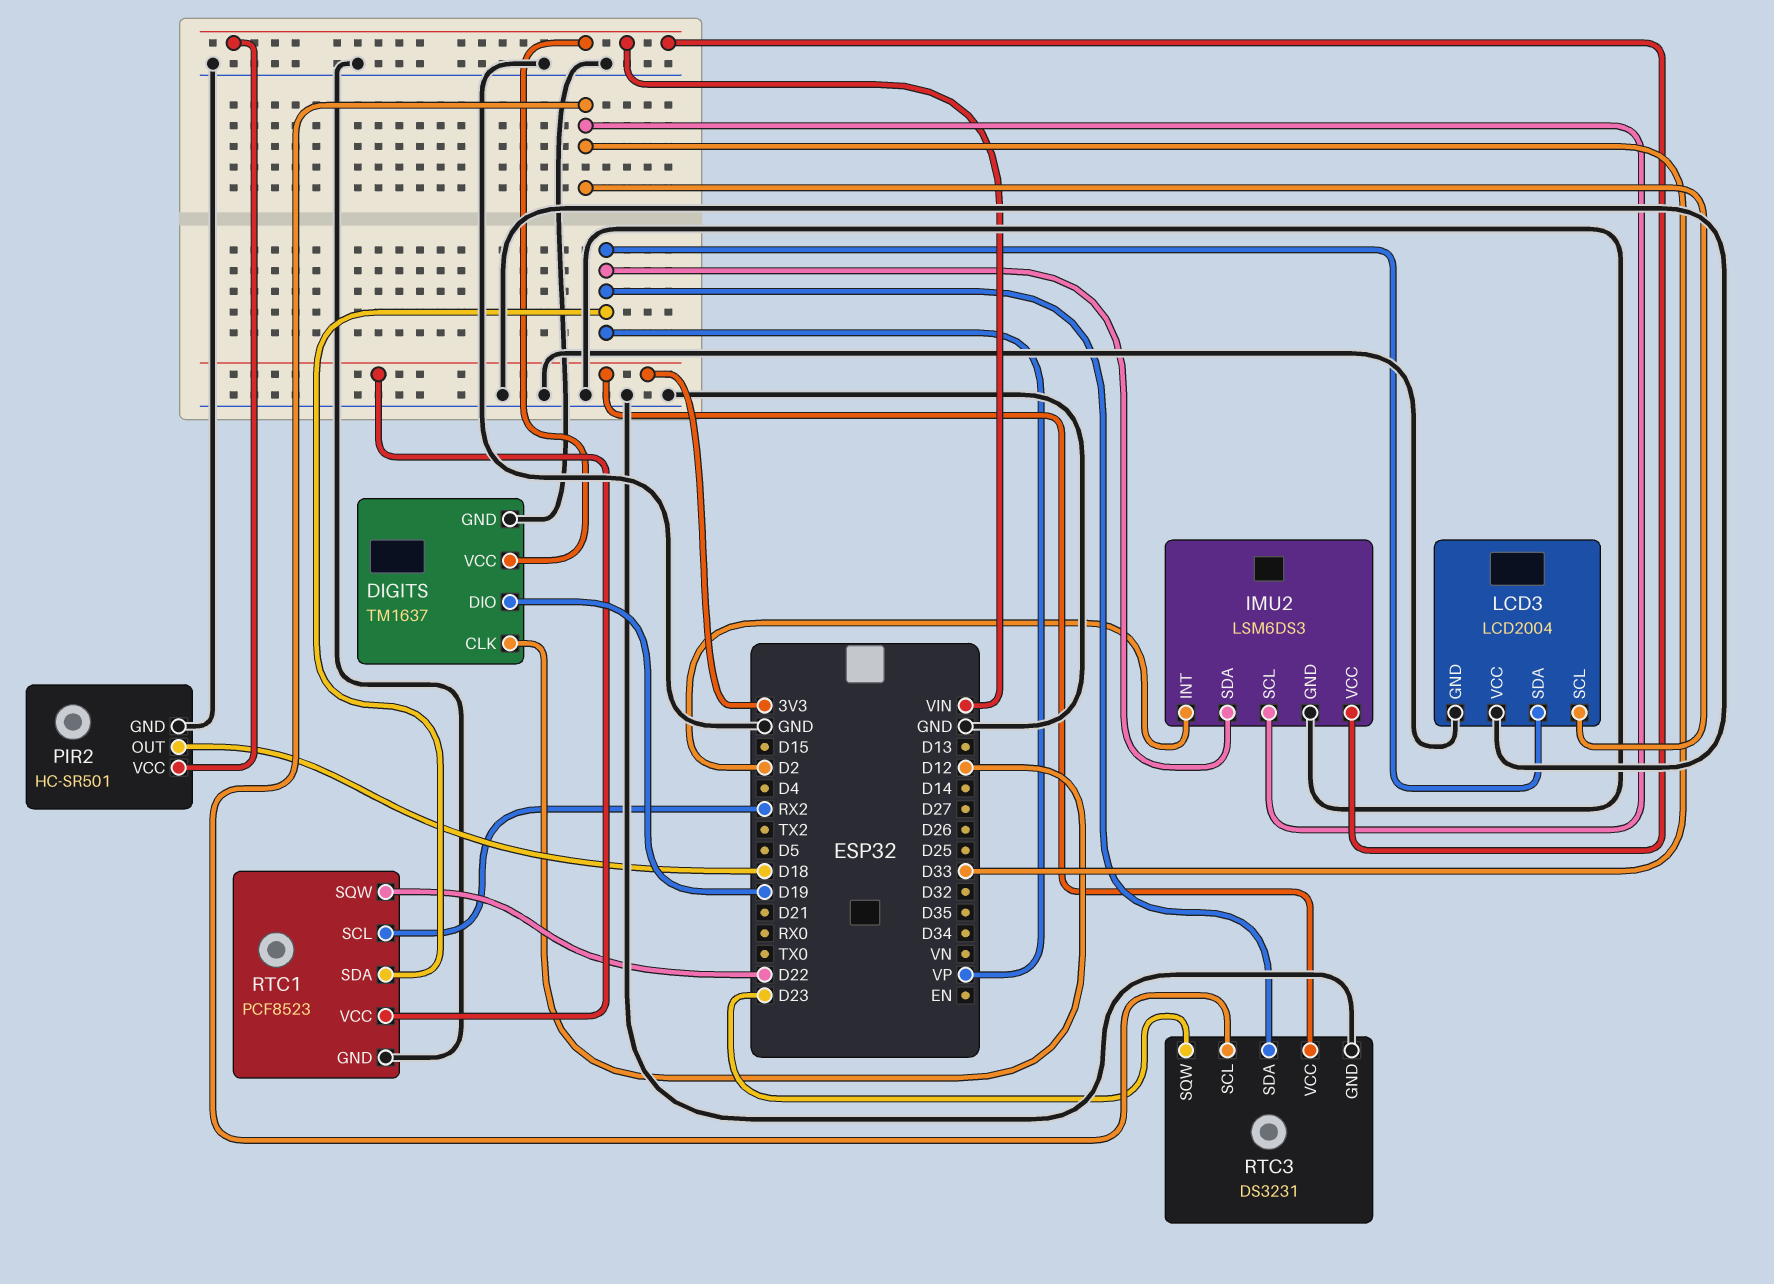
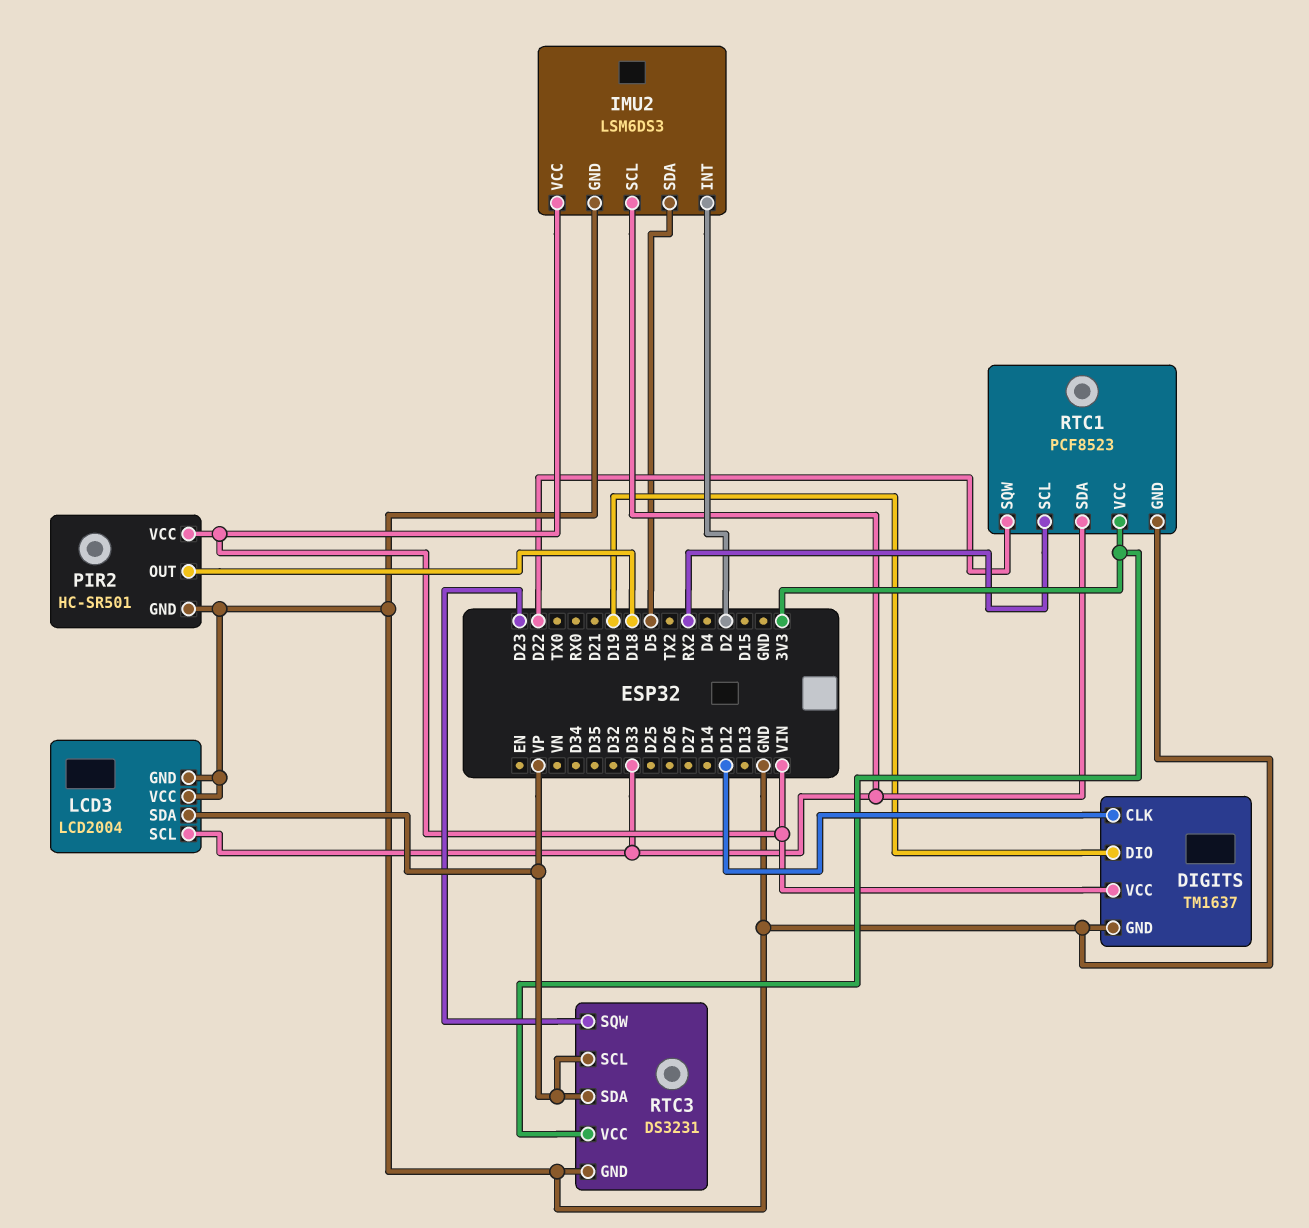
IMU2 pin SDA: VP -> D5
RTC1 pin SDA: VP -> D33
RTC3 pin SCL: D33 -> VP

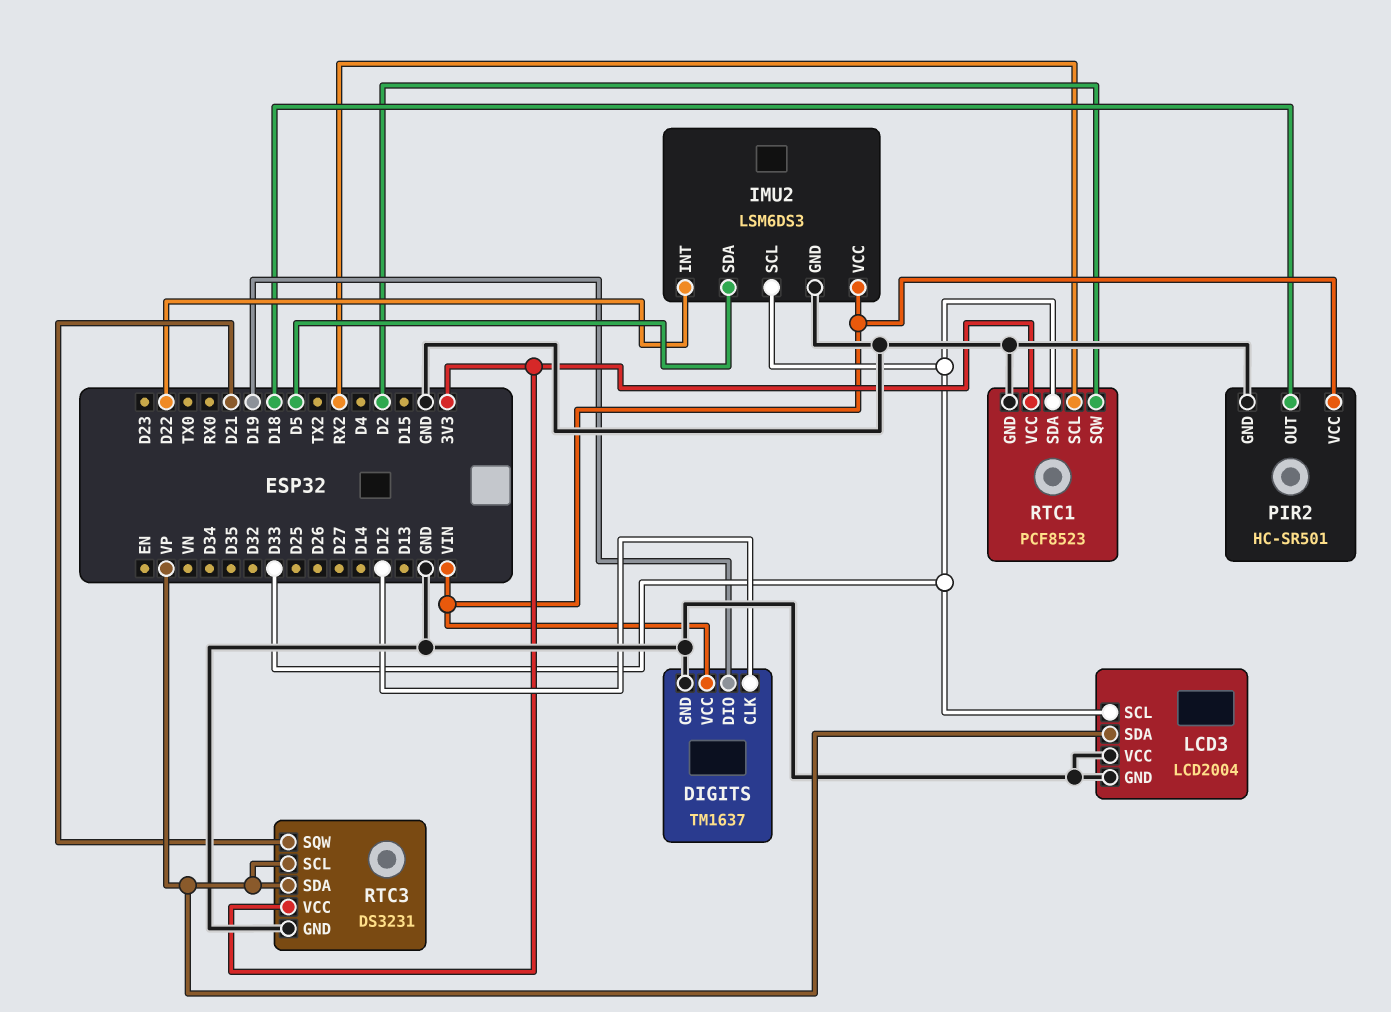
IMU2 pin INT: D2 -> D22
RTC1 pin SQW: D22 -> D2
RTC3 pin SQW: D23 -> D21

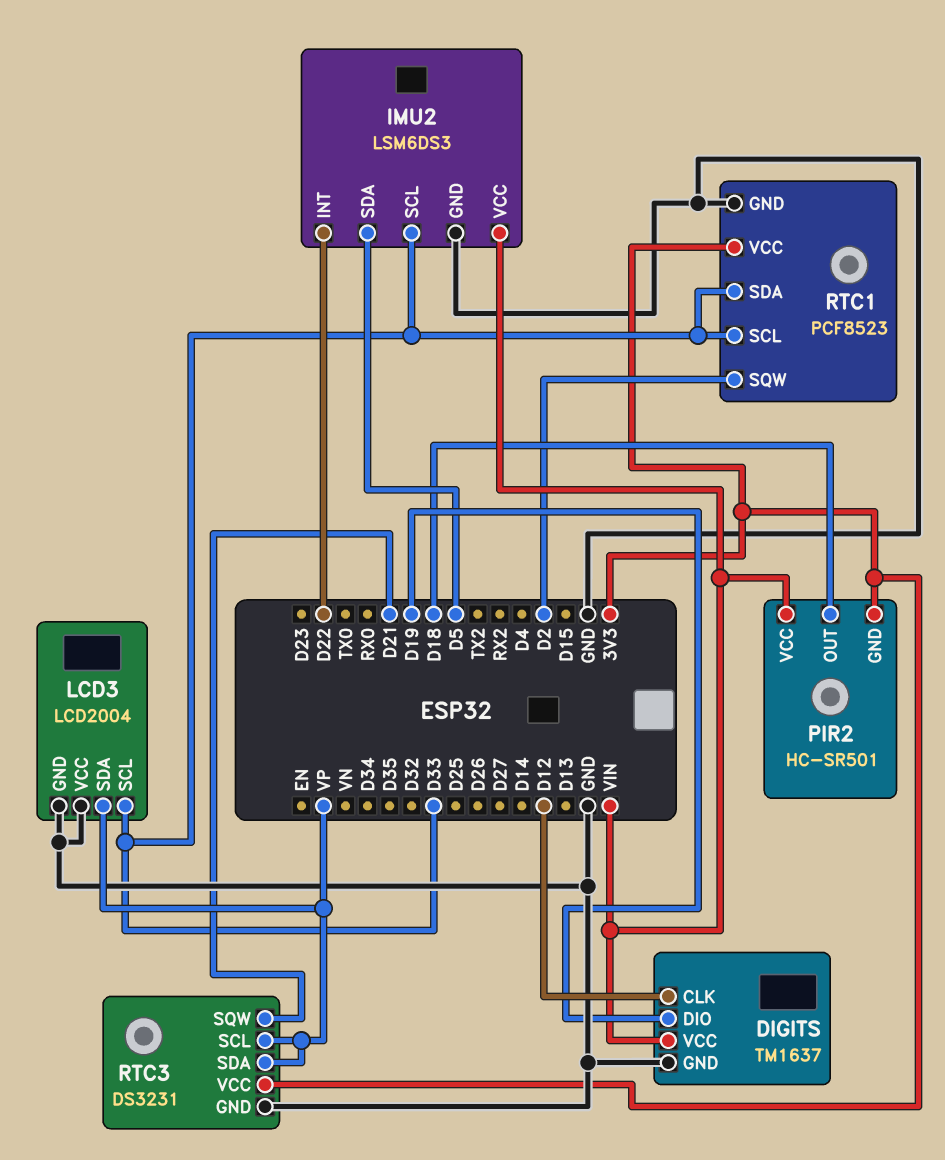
PIR2 pin GND: GND -> 3V3
RTC1 pin SCL: RX2 -> D33

